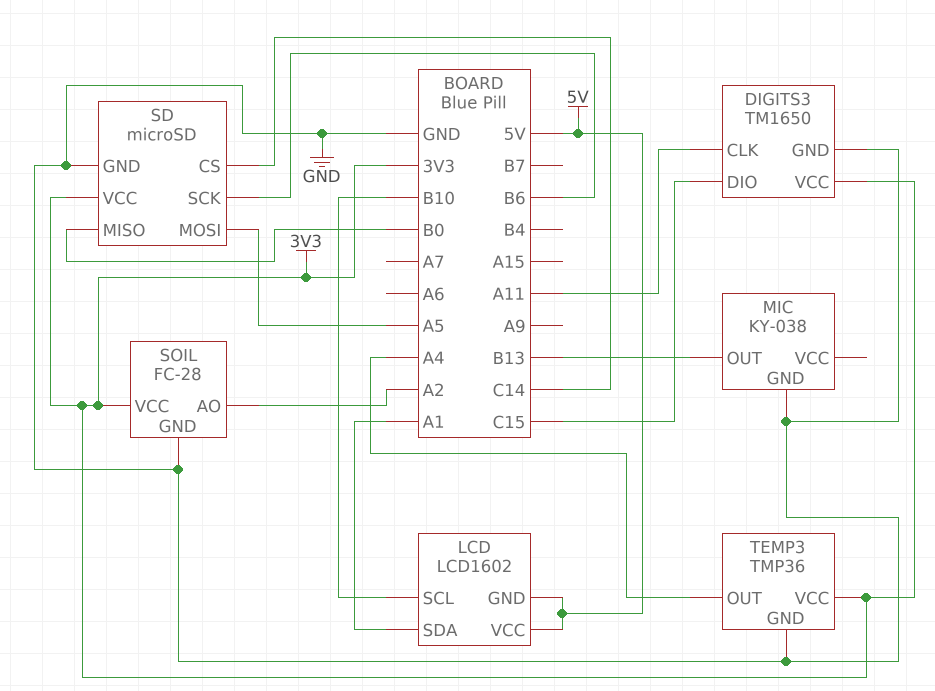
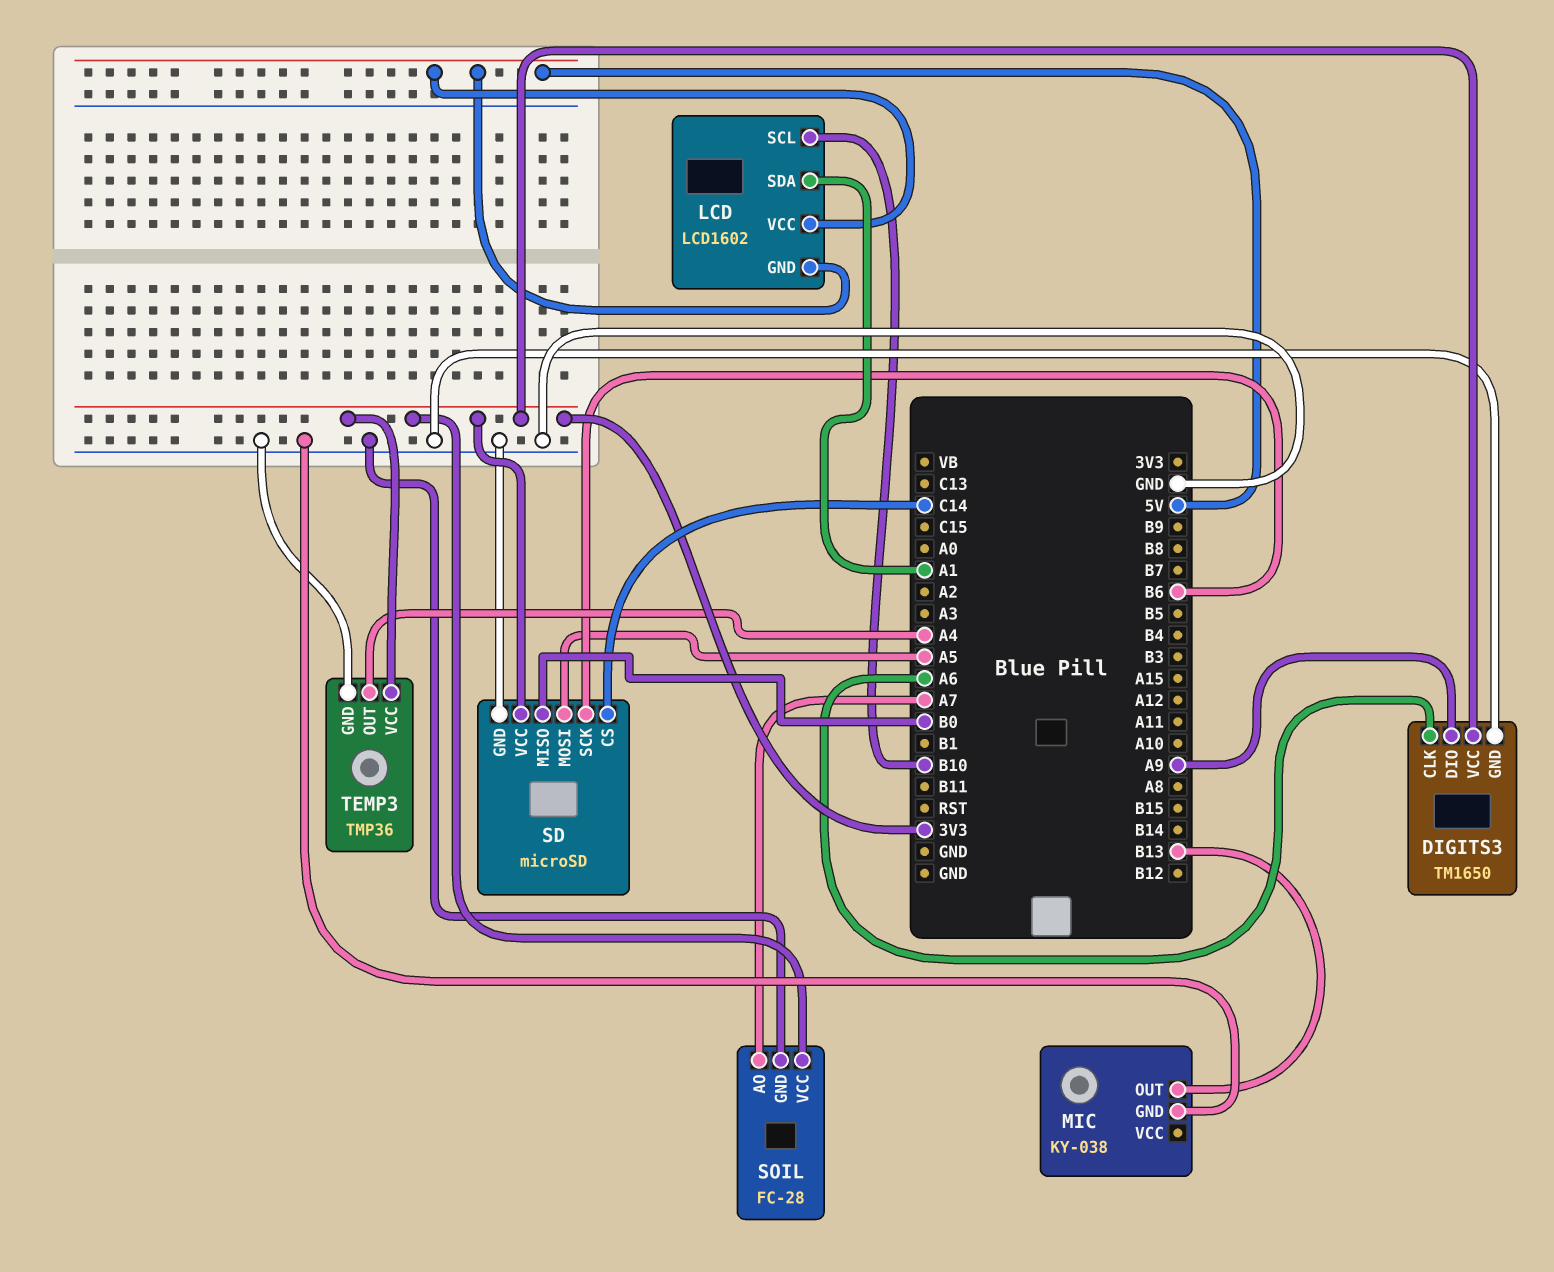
DIGITS3 pin CLK: A11 -> A6
DIGITS3 pin DIO: C15 -> A9
SOIL pin AO: A2 -> A7

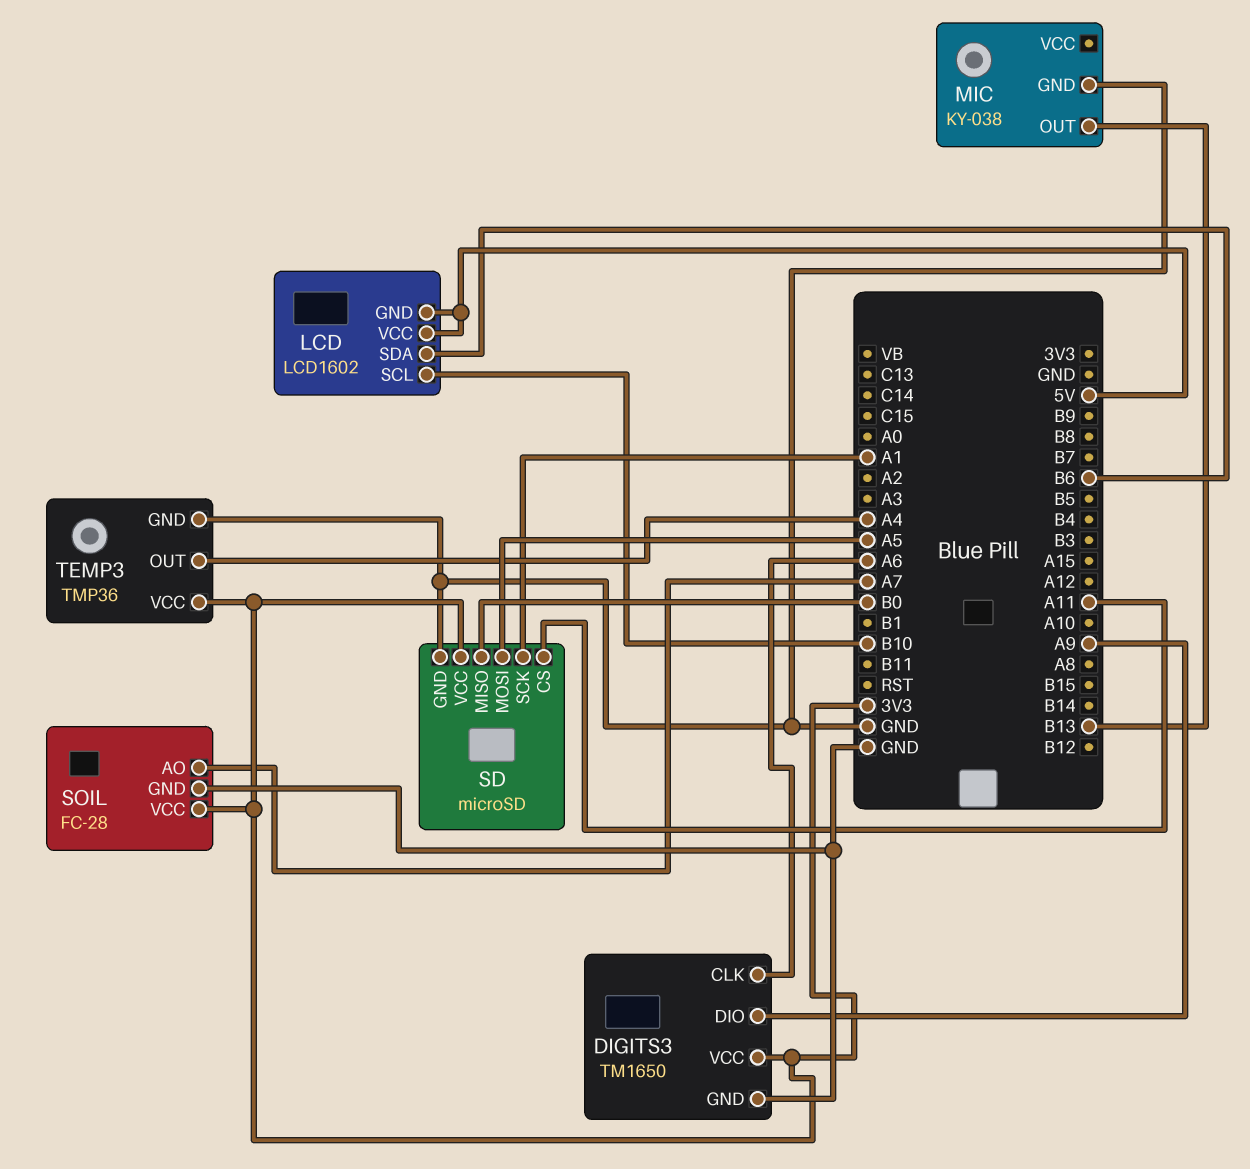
LCD pin SDA: A1 -> B6
SD pin CS: C14 -> A11
SD pin SCK: B6 -> A1

